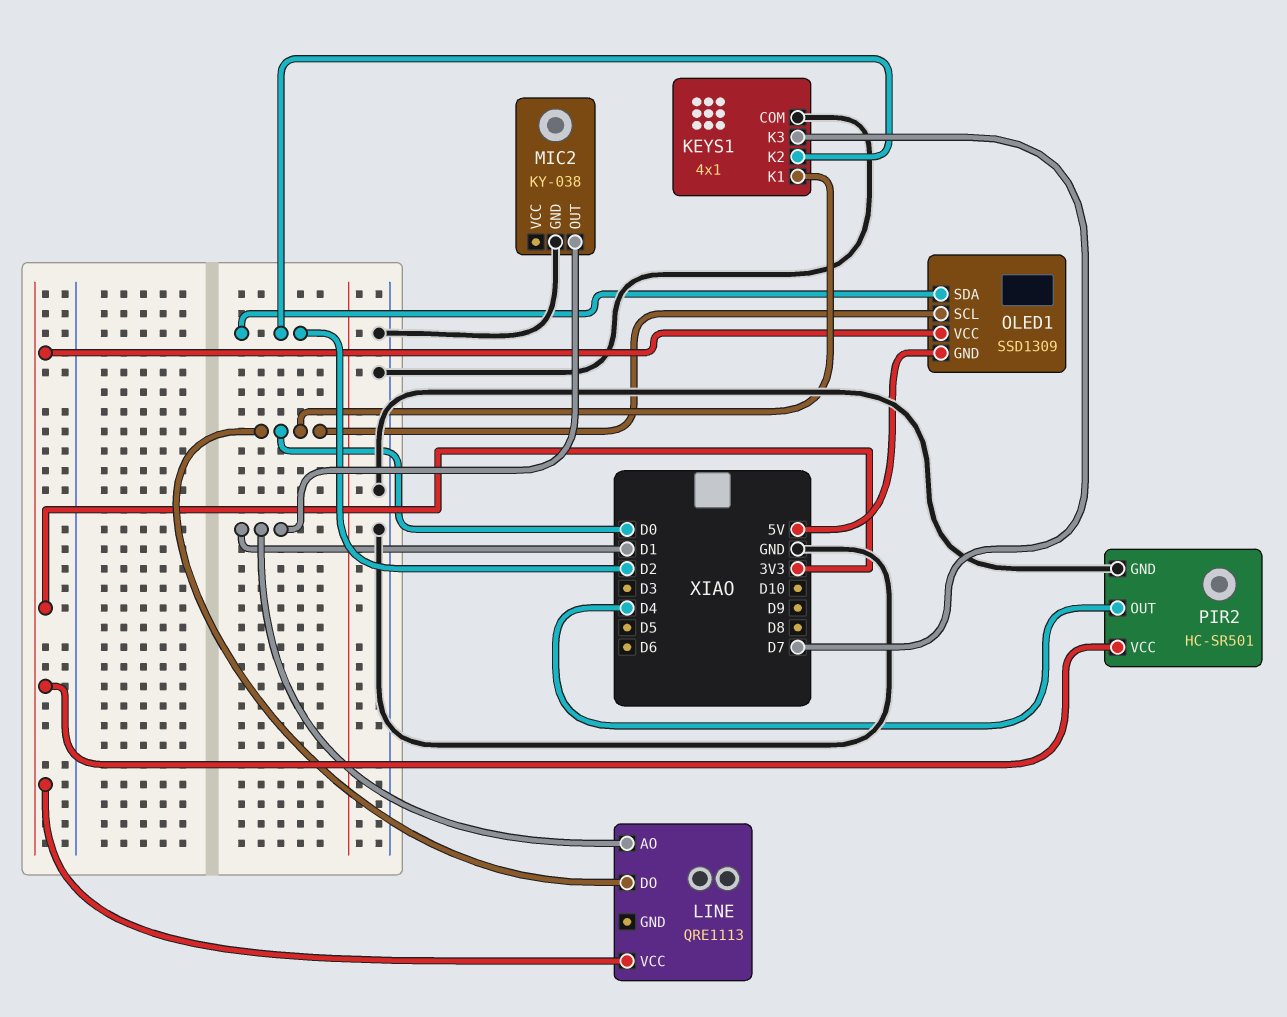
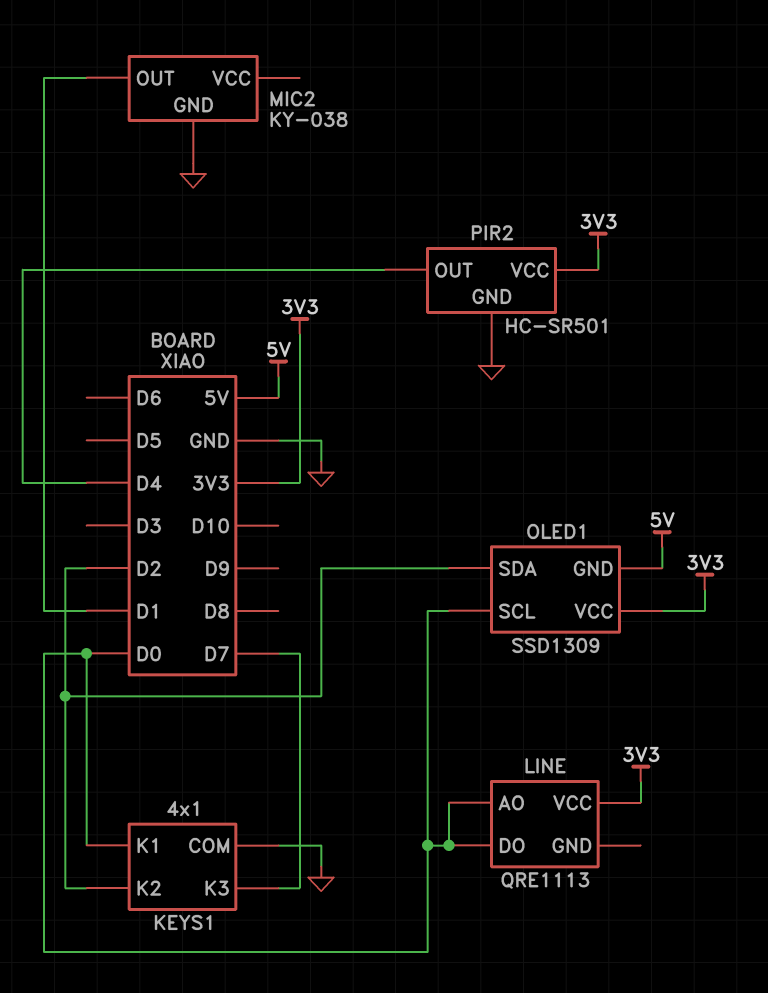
LINE pin AO: D1 -> D0

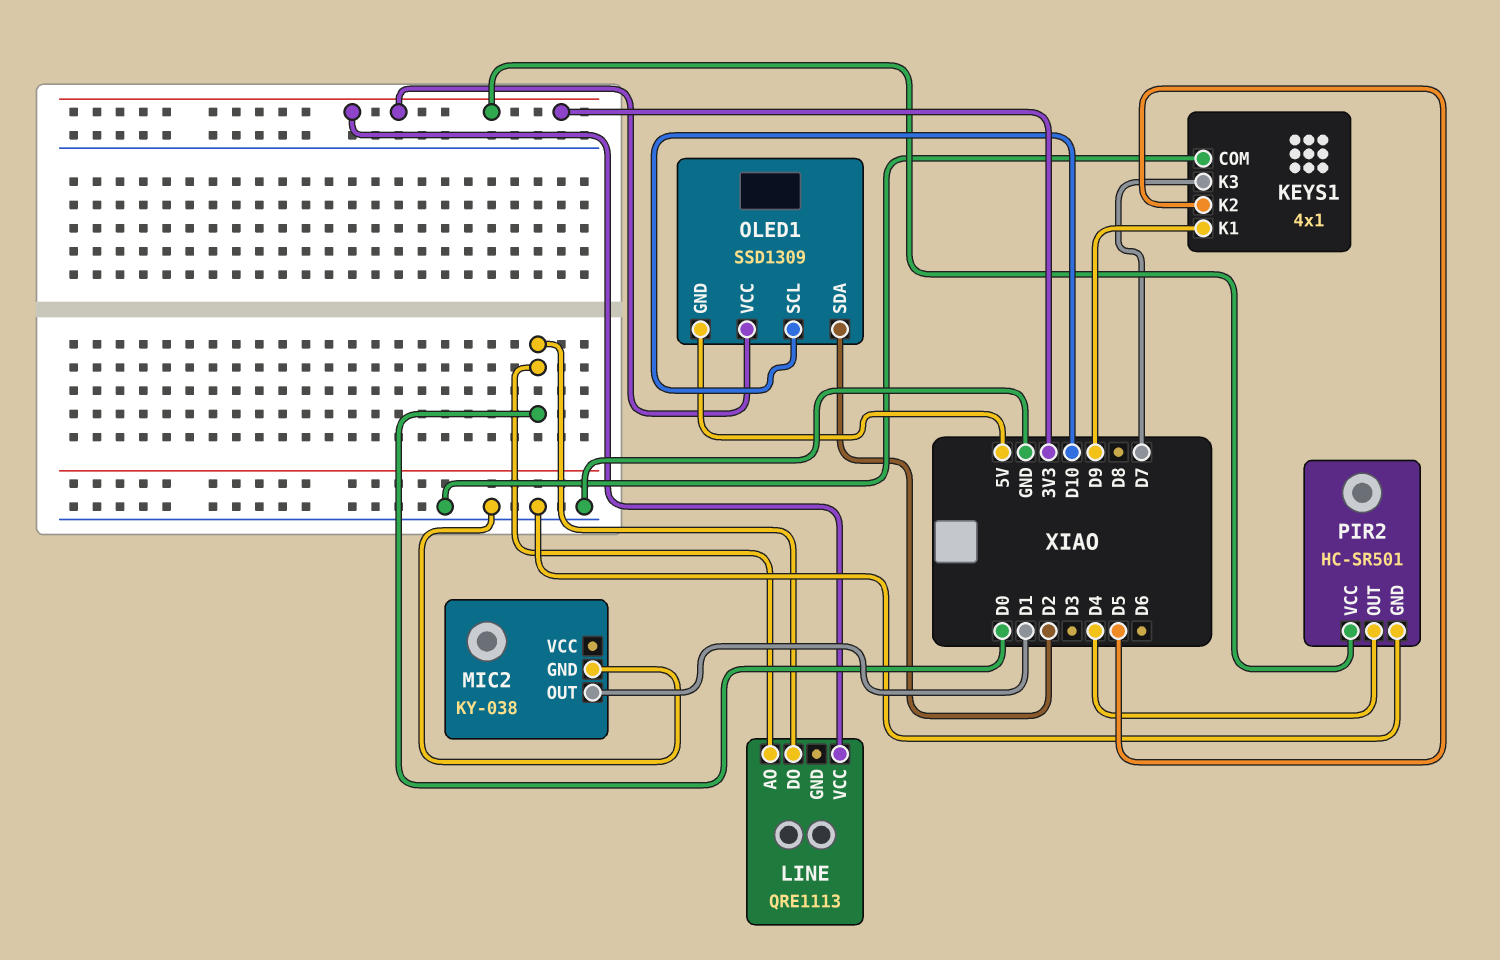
KEYS1 pin K1: D0 -> D9
KEYS1 pin K2: D2 -> D5
OLED1 pin SCL: D0 -> D10

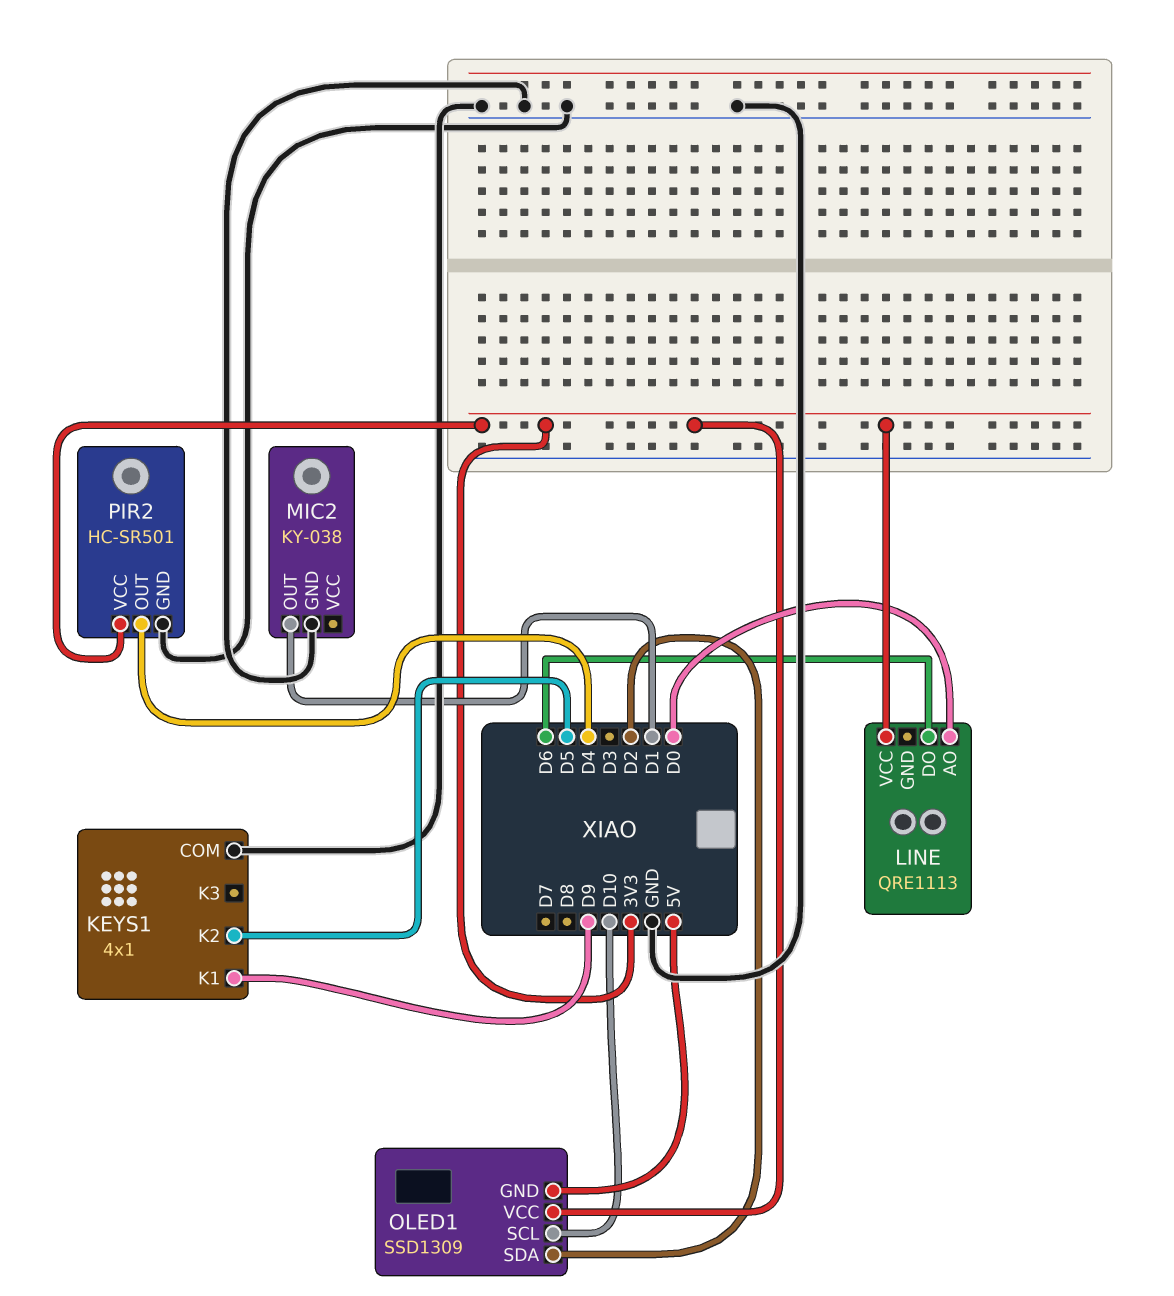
KEYS1 pin K3: D7 -> none
LINE pin DO: D0 -> D6

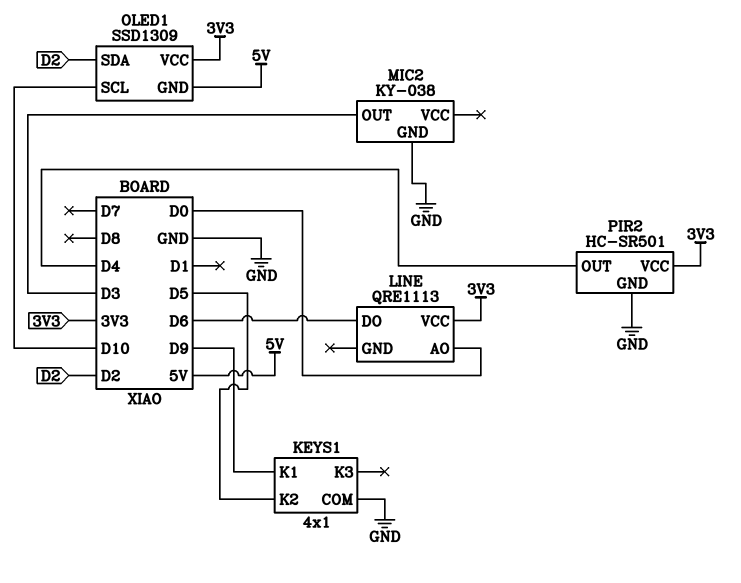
MIC2 pin OUT: D1 -> D3

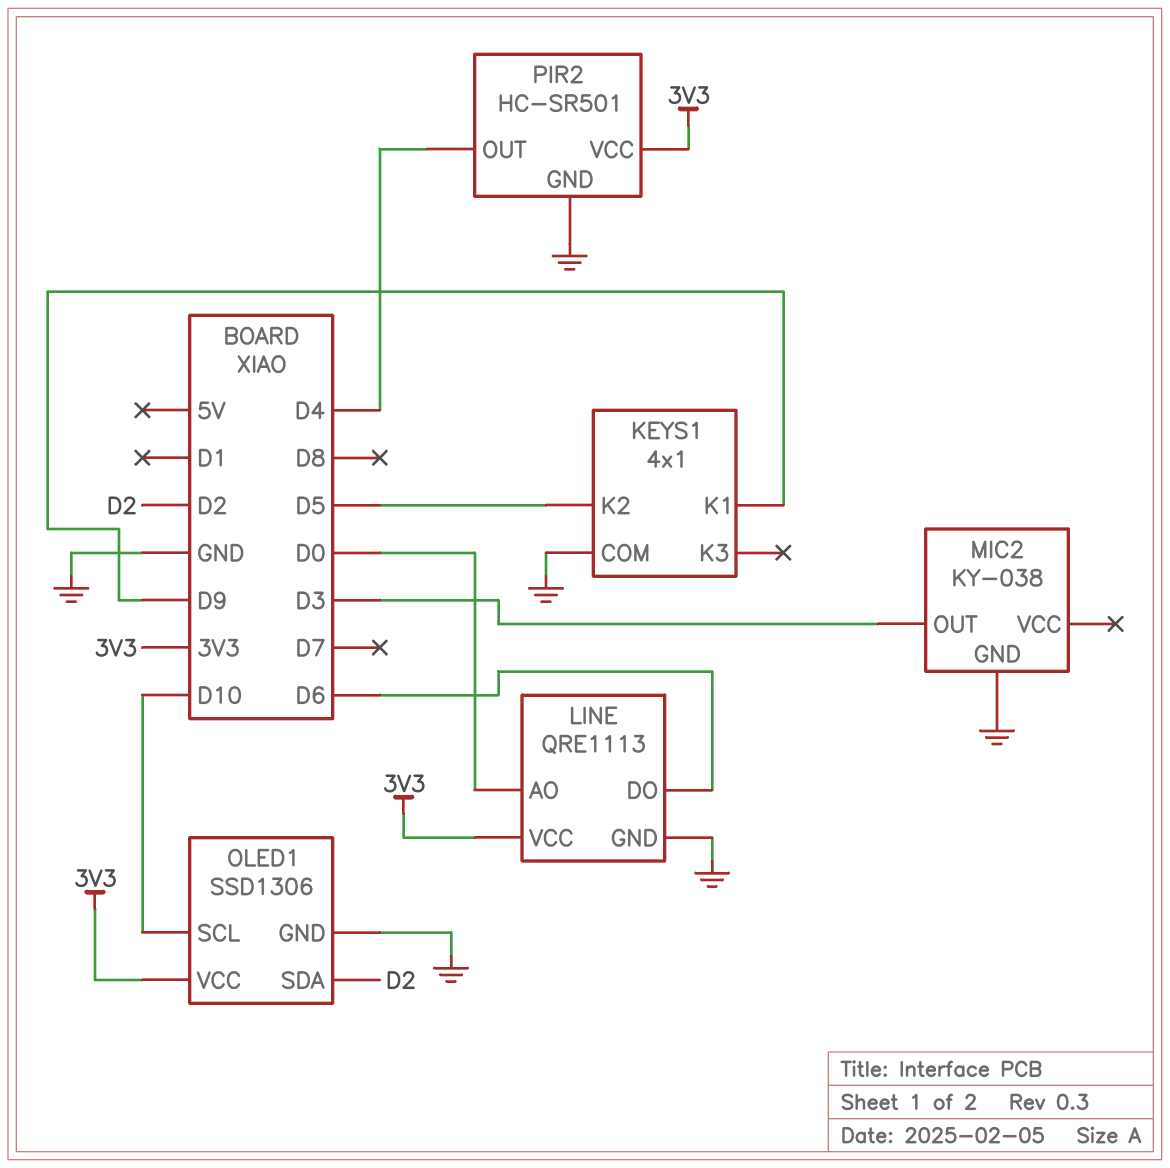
LINE pin GND: none -> GND
OLED1: SSD1309 -> SSD1306
OLED1 pin GND: 5V -> GND

